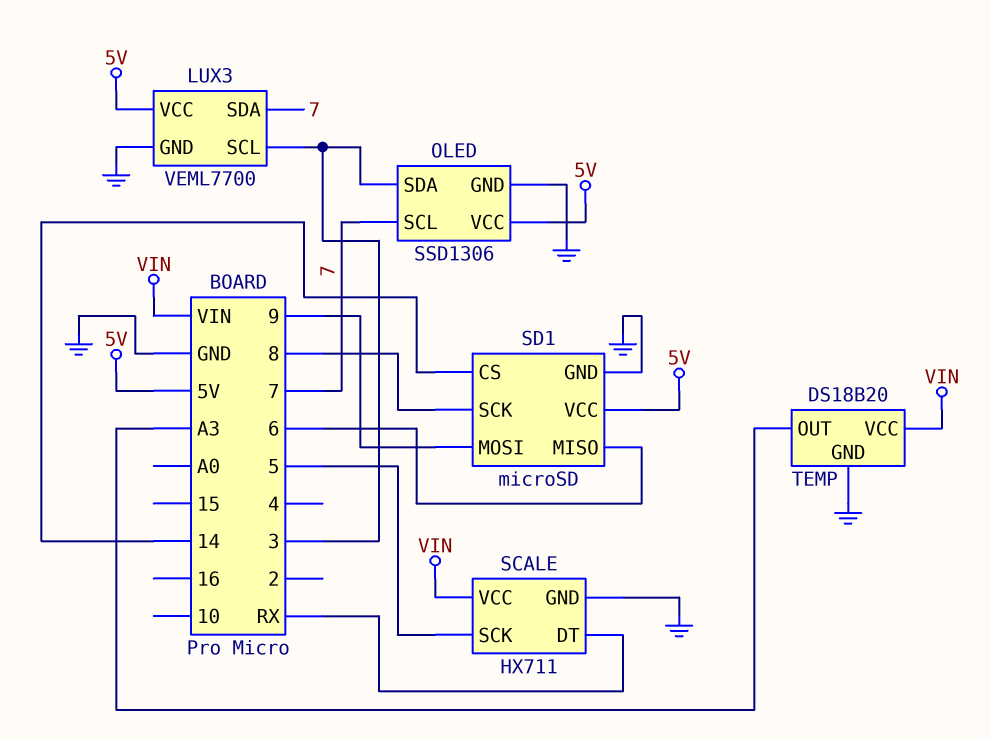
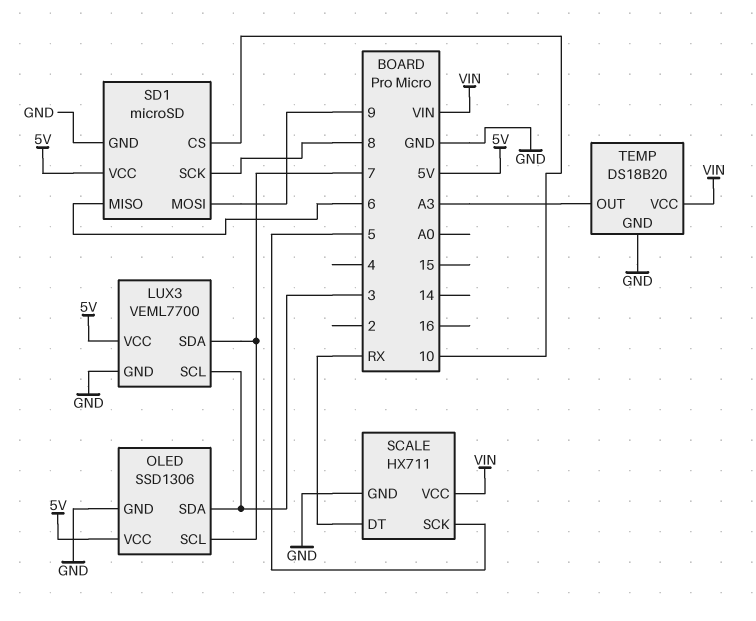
SD1 pin CS: 14 -> 10

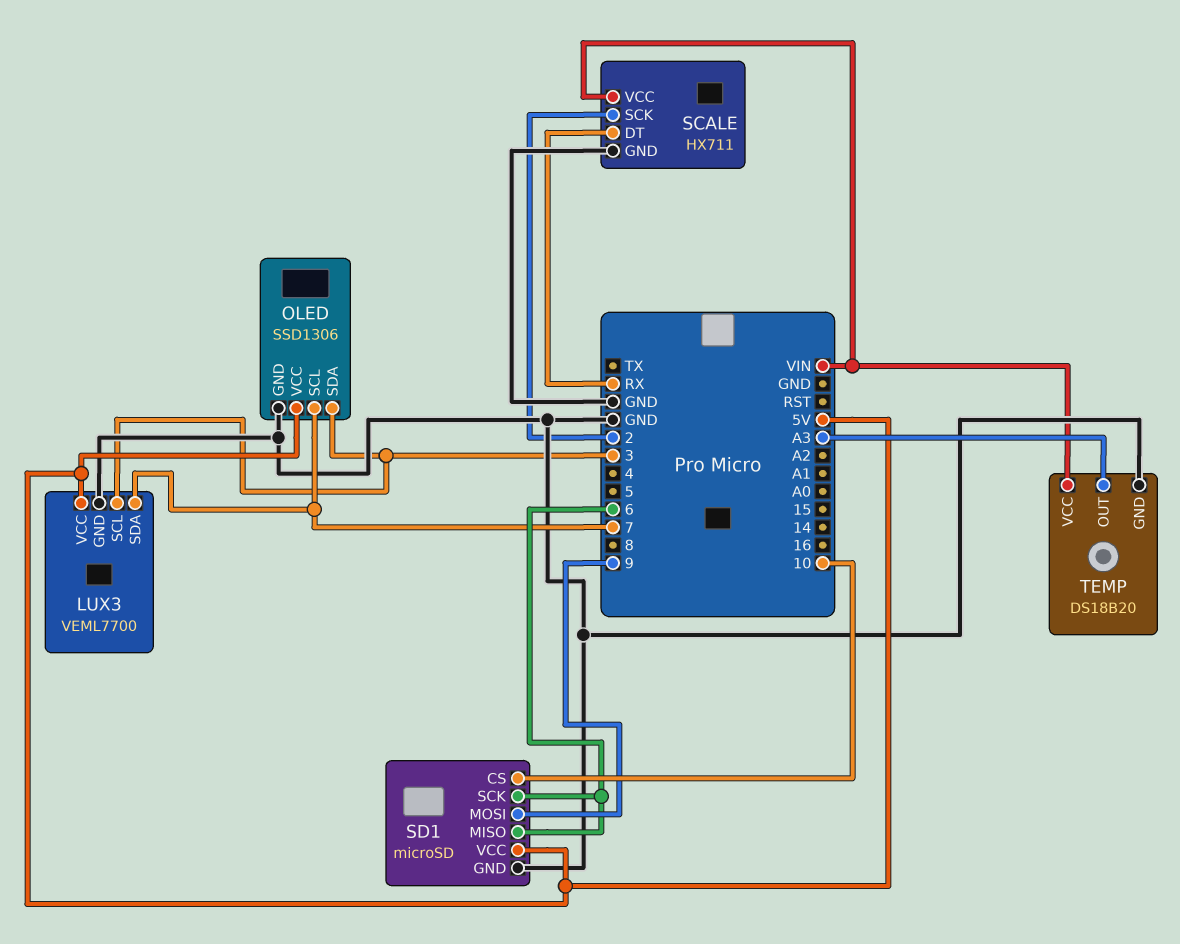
SCALE pin SCK: 5 -> 2
SD1 pin SCK: 8 -> 6

